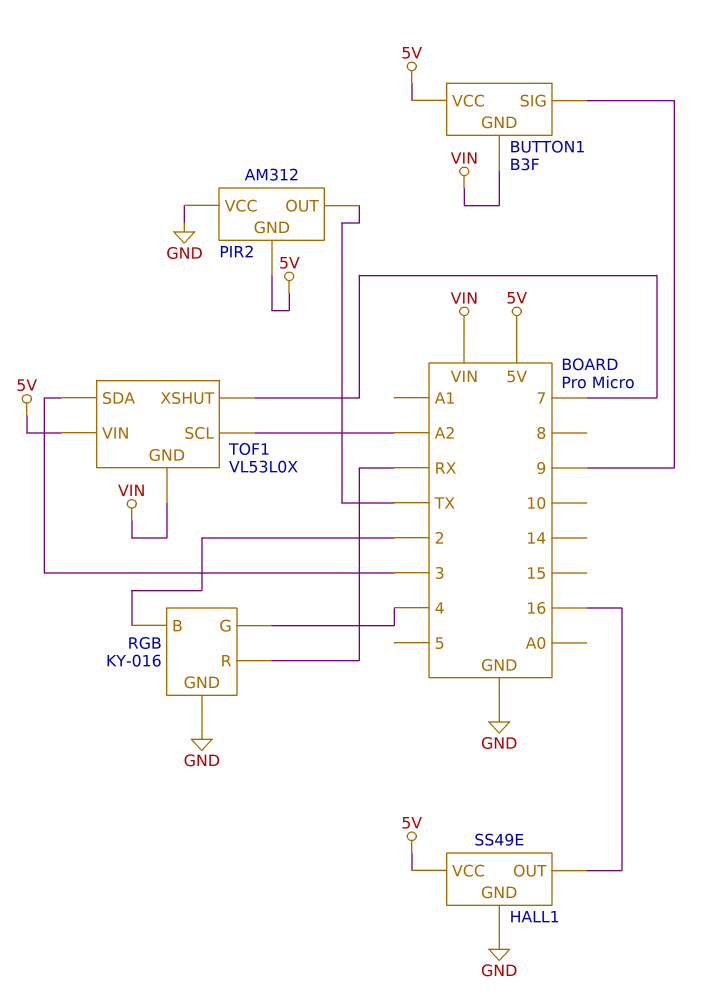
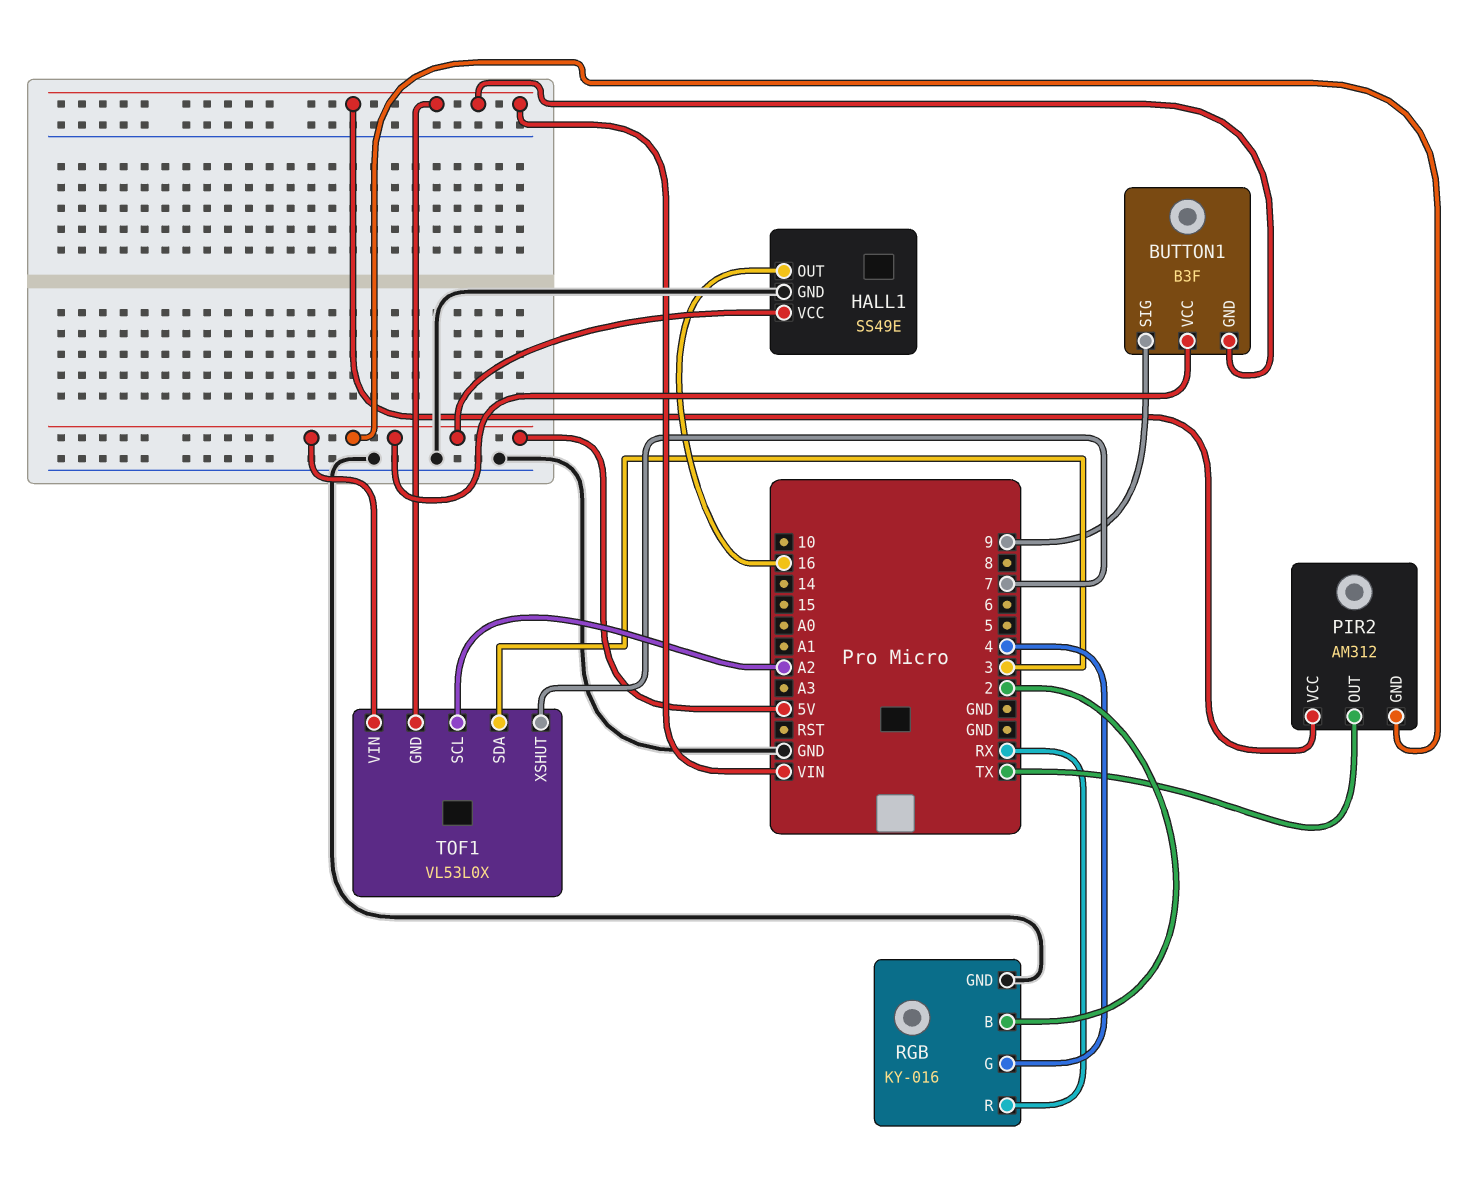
PIR2 pin VCC: GND -> VIN

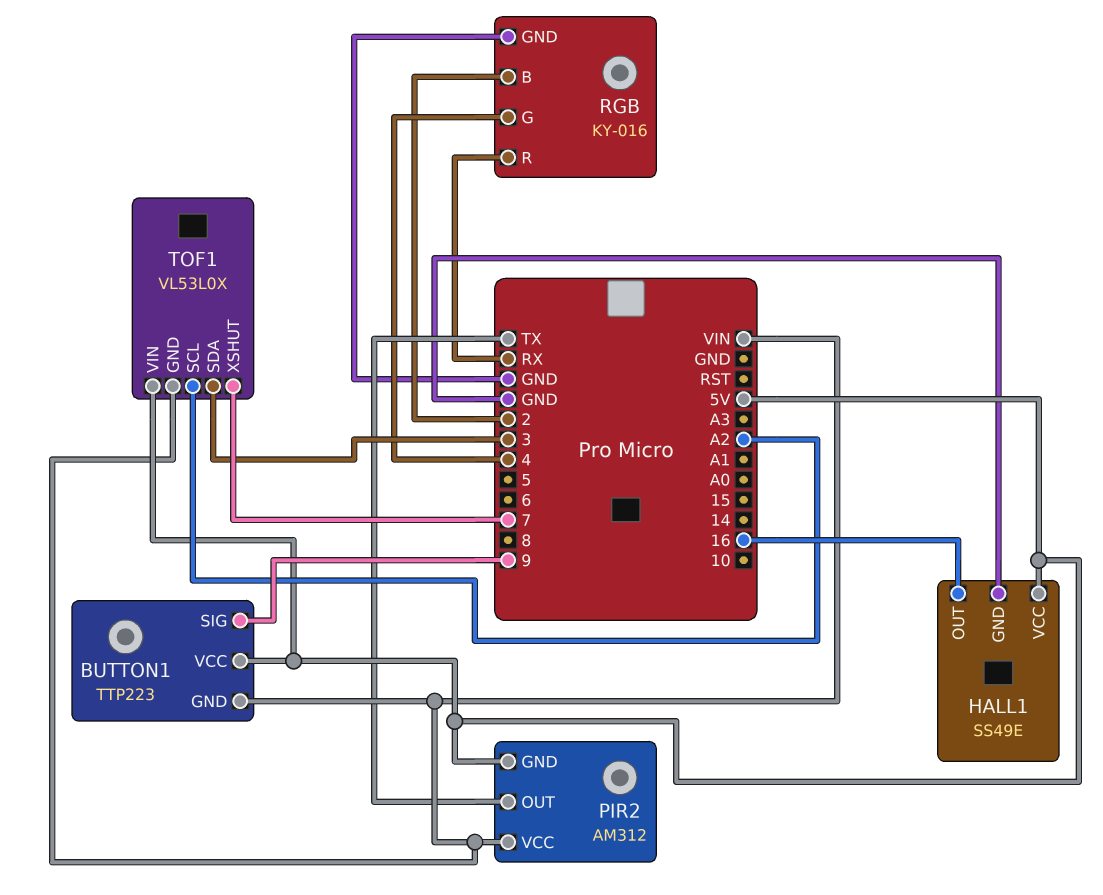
BUTTON1: B3F -> TTP223

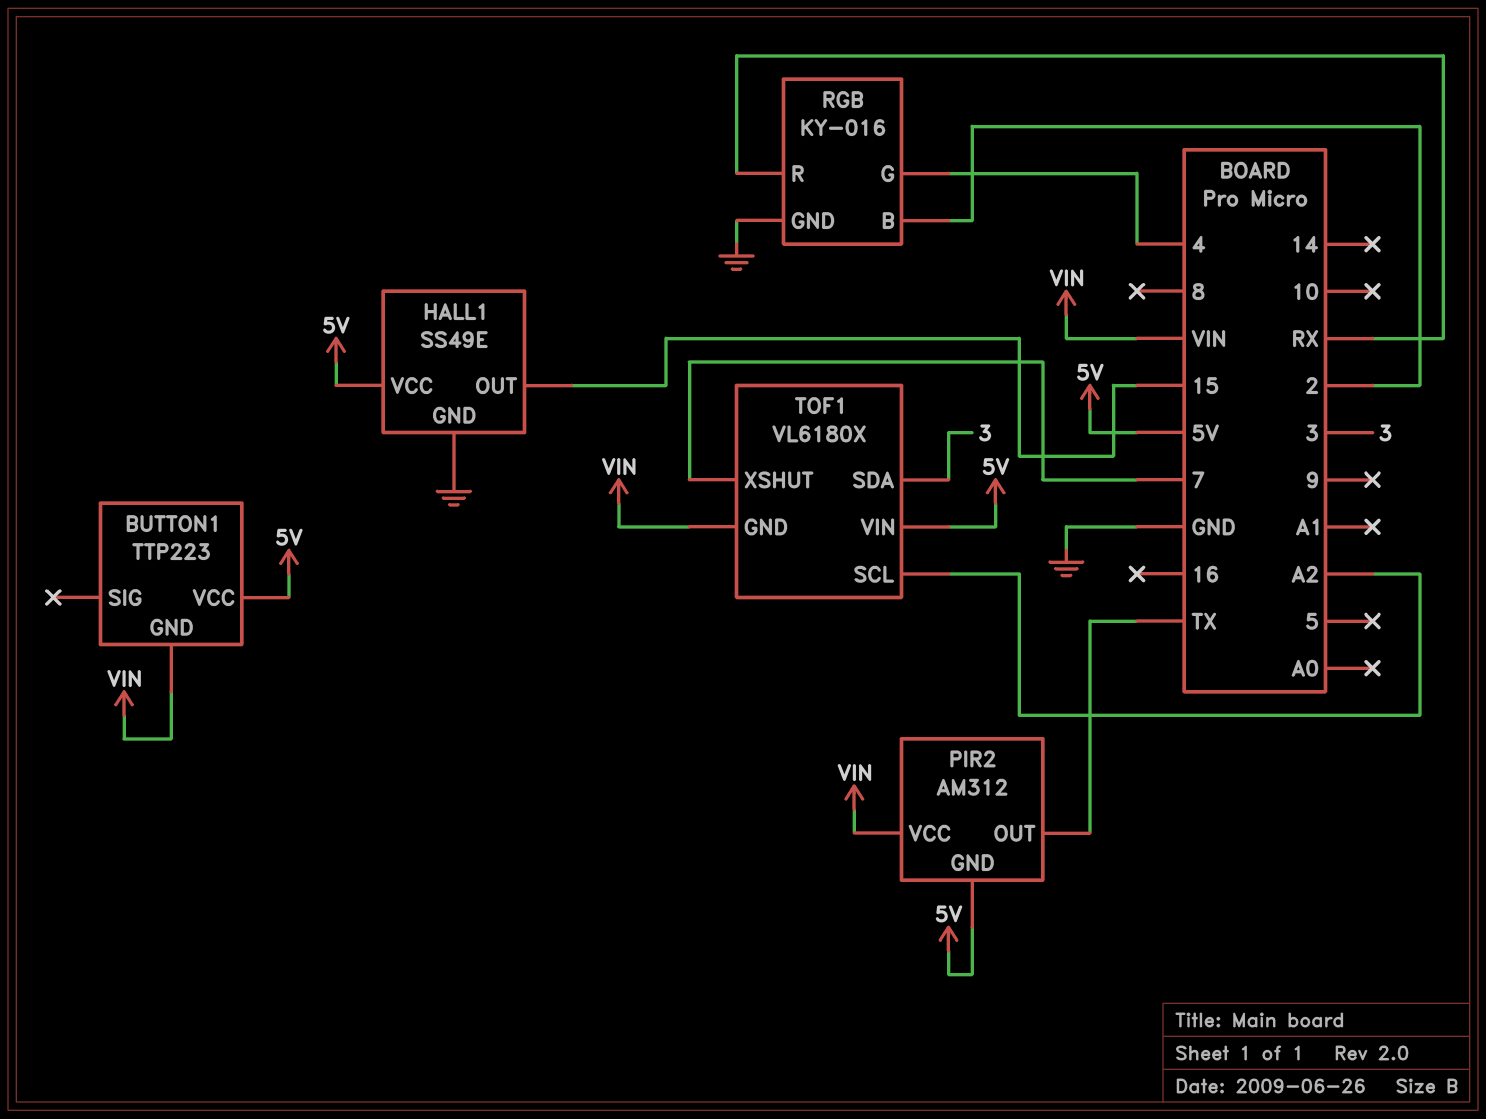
BUTTON1 pin SIG: 9 -> none
HALL1 pin OUT: 16 -> 15
TOF1: VL53L0X -> VL6180X

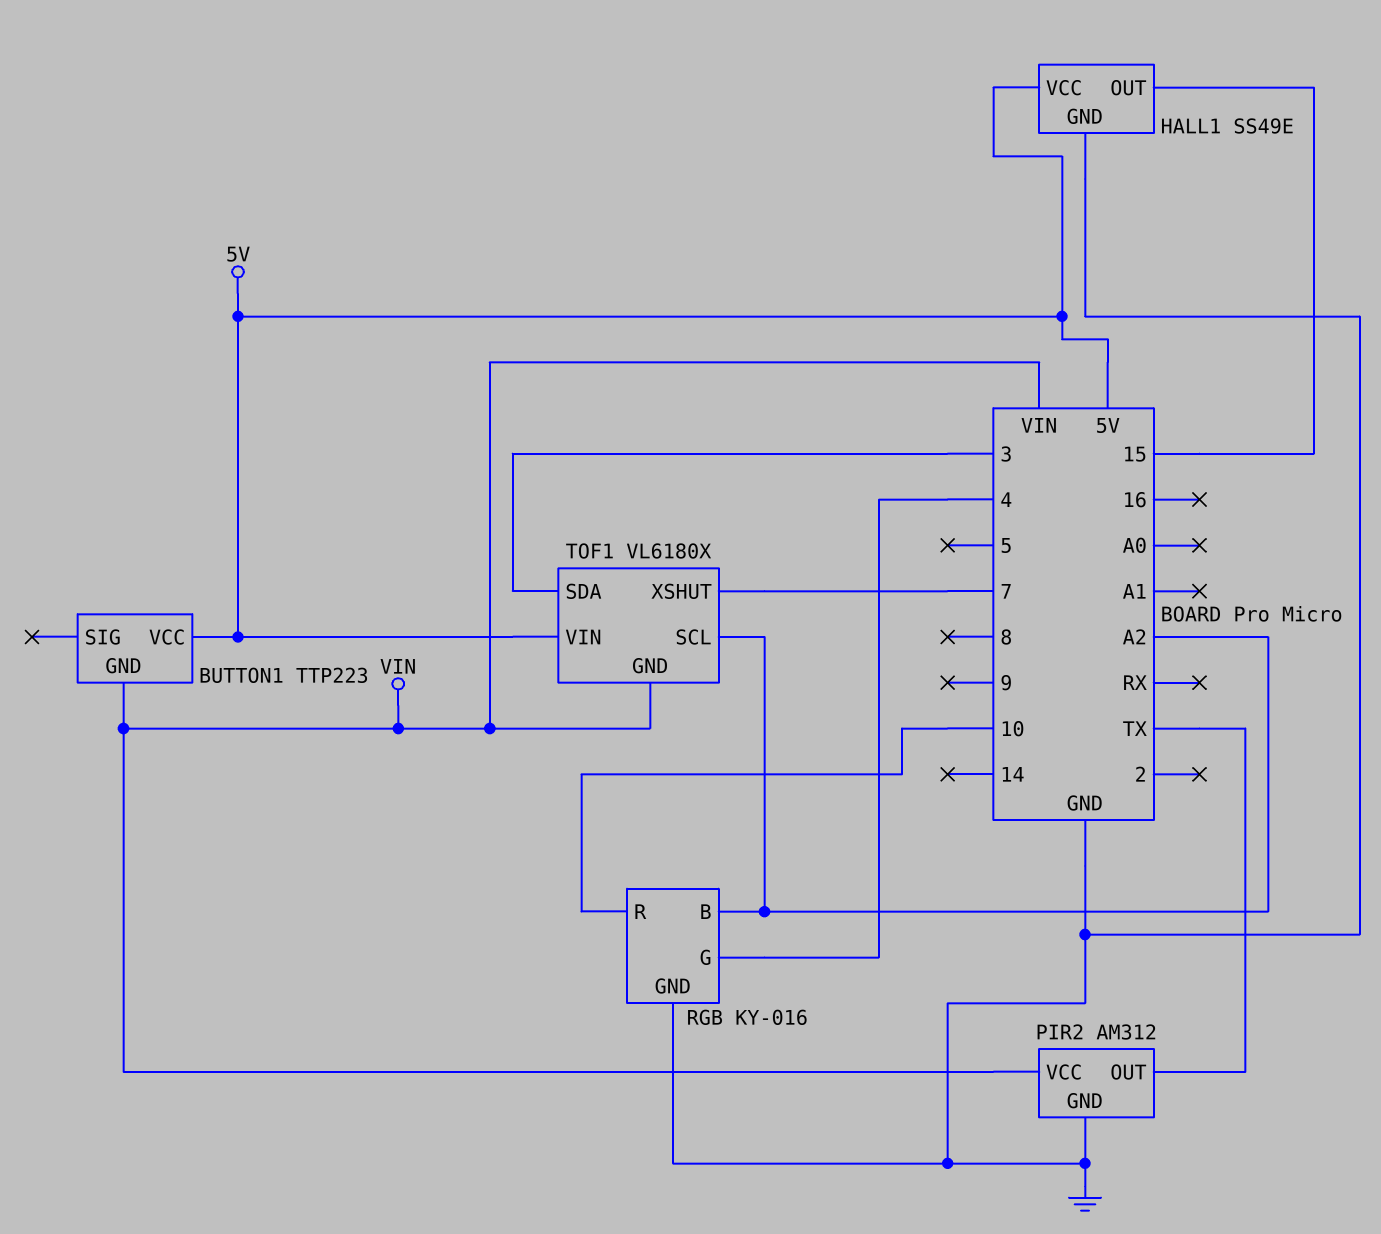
PIR2 pin GND: 5V -> GND
RGB pin B: 2 -> A2
RGB pin R: RX -> 10

